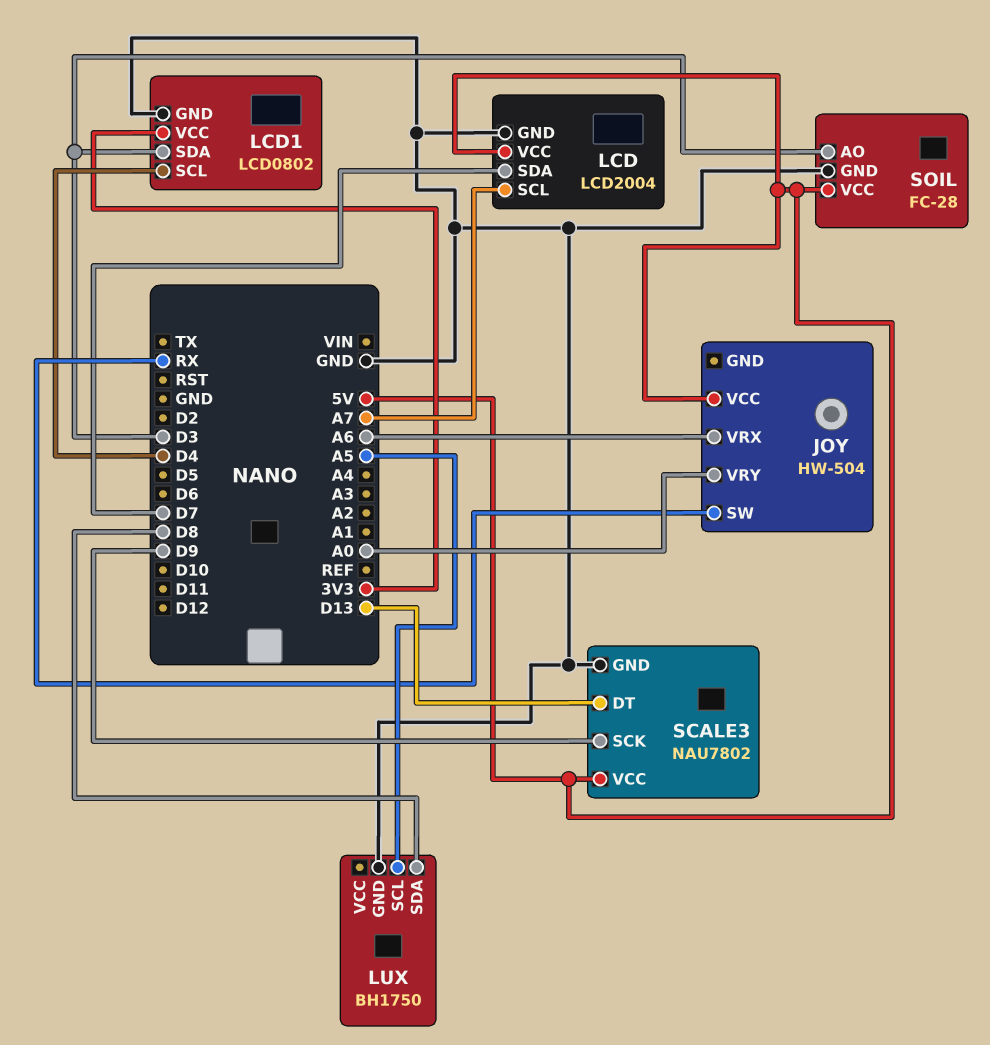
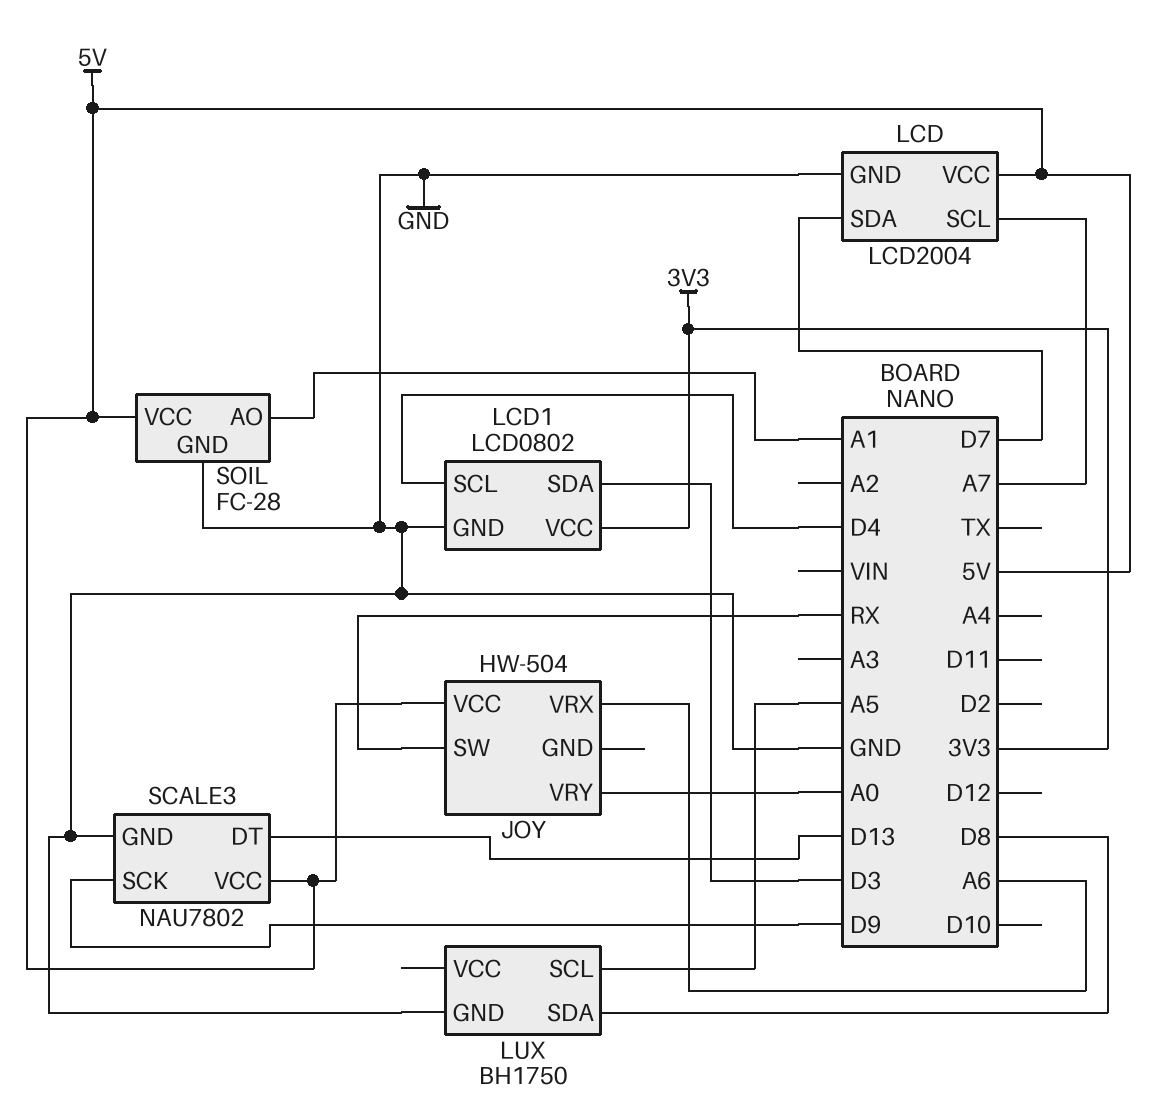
SOIL pin AO: D3 -> A1

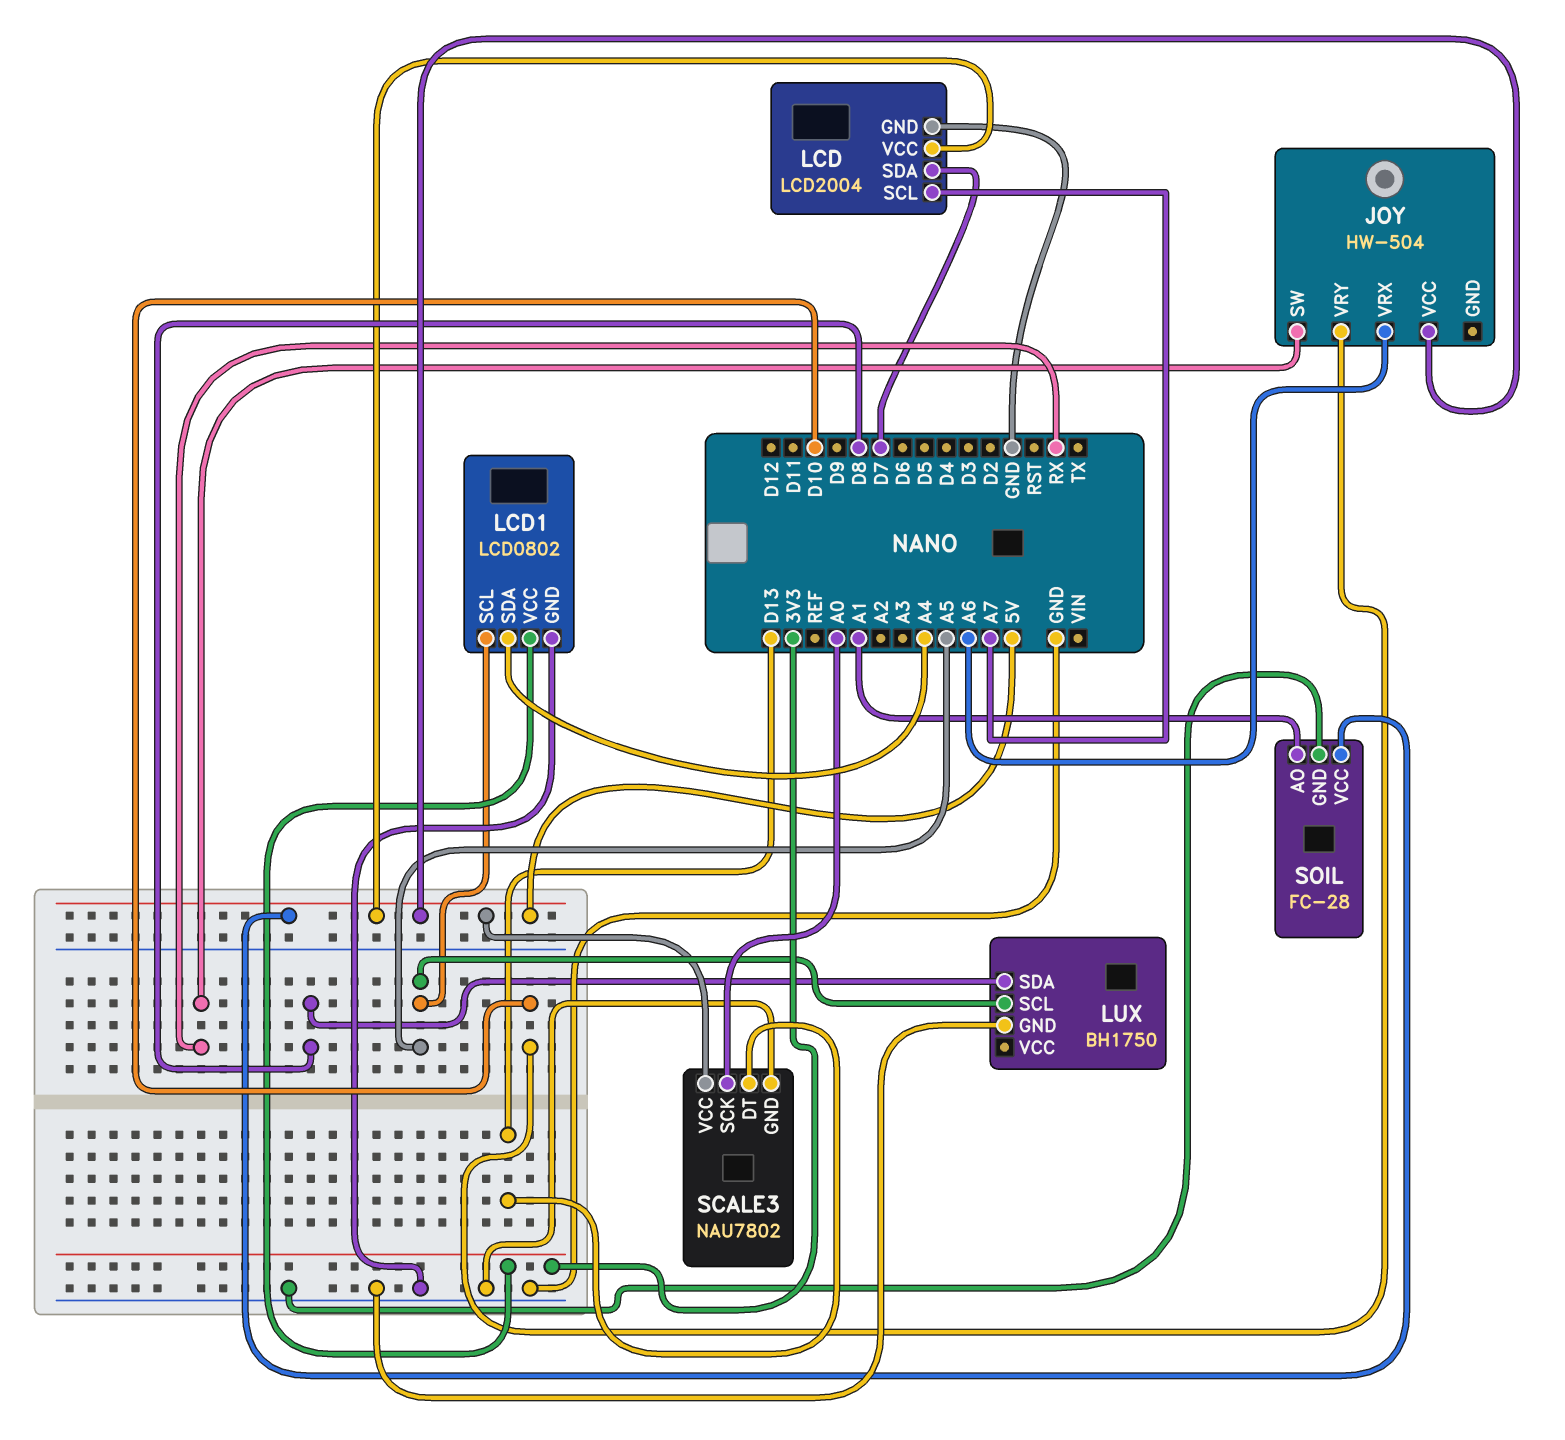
JOY pin VRY: A0 -> D10
LCD1 pin SCL: D4 -> A5
LCD1 pin SDA: D3 -> A4
SCALE3 pin SCK: D9 -> A0

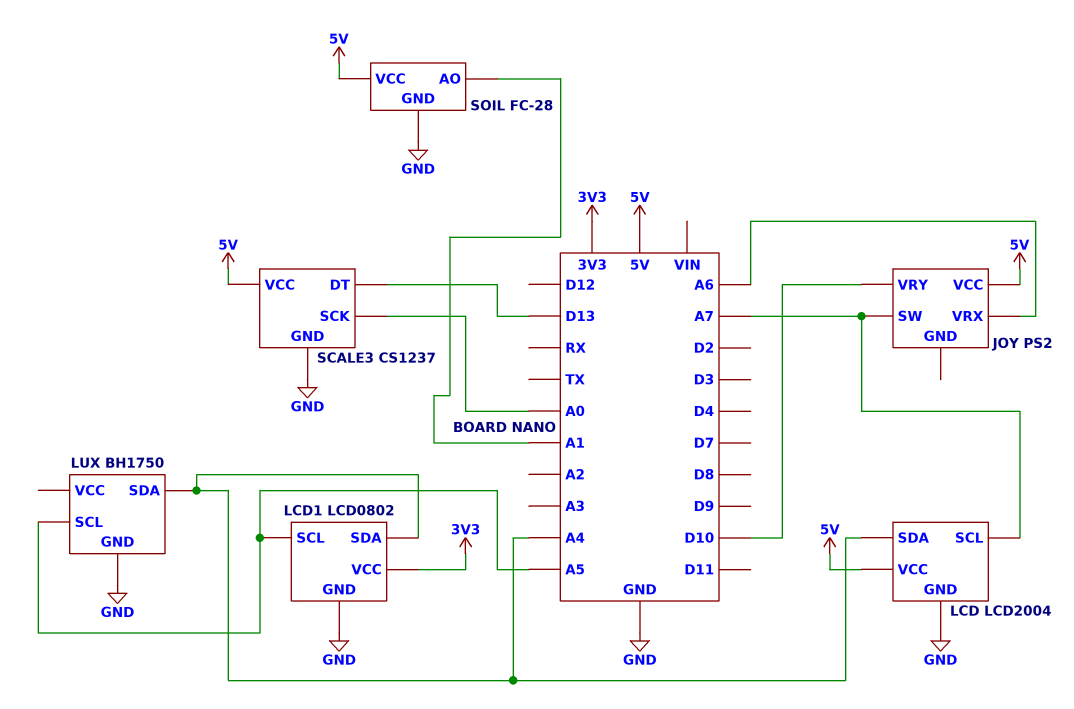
JOY: HW-504 -> PS2
JOY pin SW: RX -> A7
LCD pin SDA: D7 -> A4
LUX pin SDA: D8 -> A4
SCALE3: NAU7802 -> CS1237

